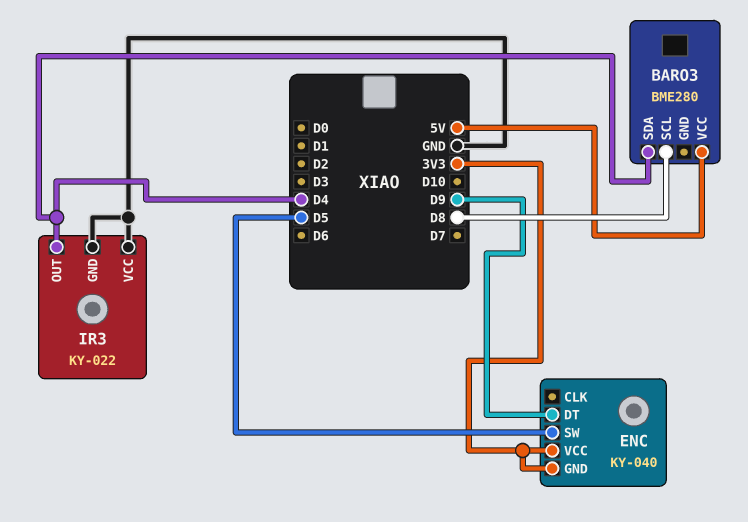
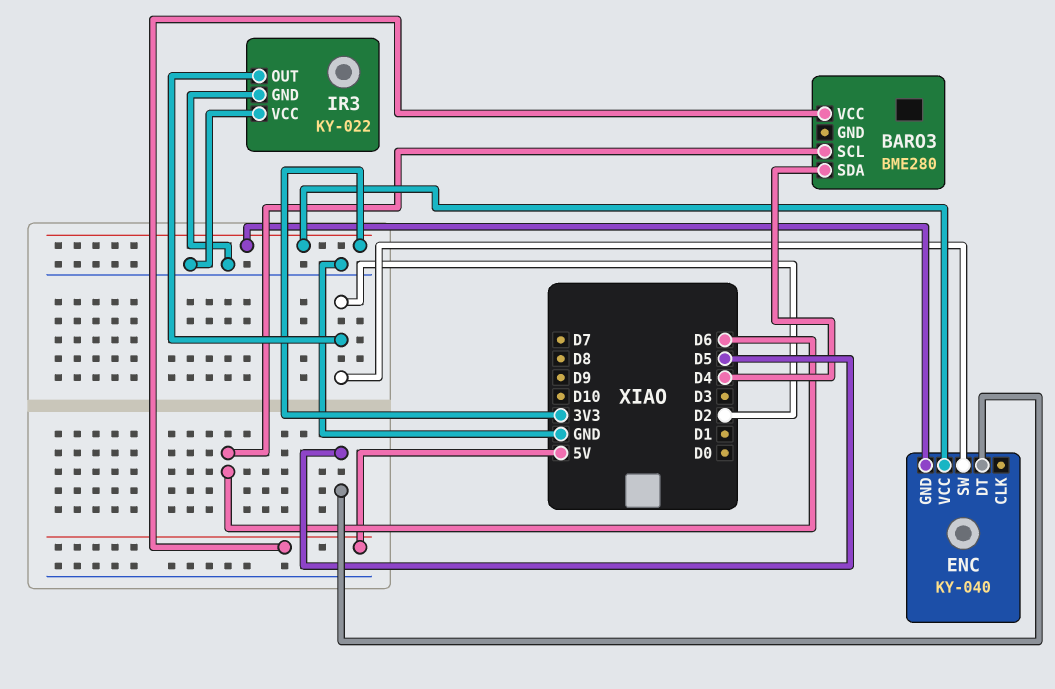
BARO3 pin SCL: D8 -> D6
ENC pin DT: D9 -> D5
ENC pin SW: D5 -> D2
IR3 pin OUT: D4 -> D2

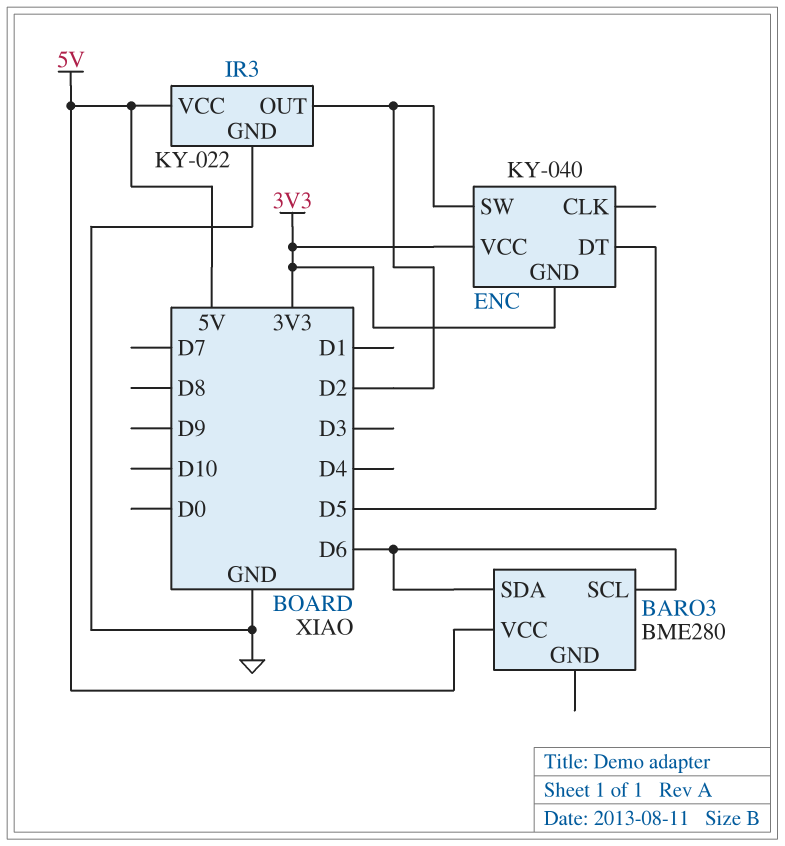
BARO3 pin SDA: D4 -> D6
IR3 pin VCC: GND -> 5V

